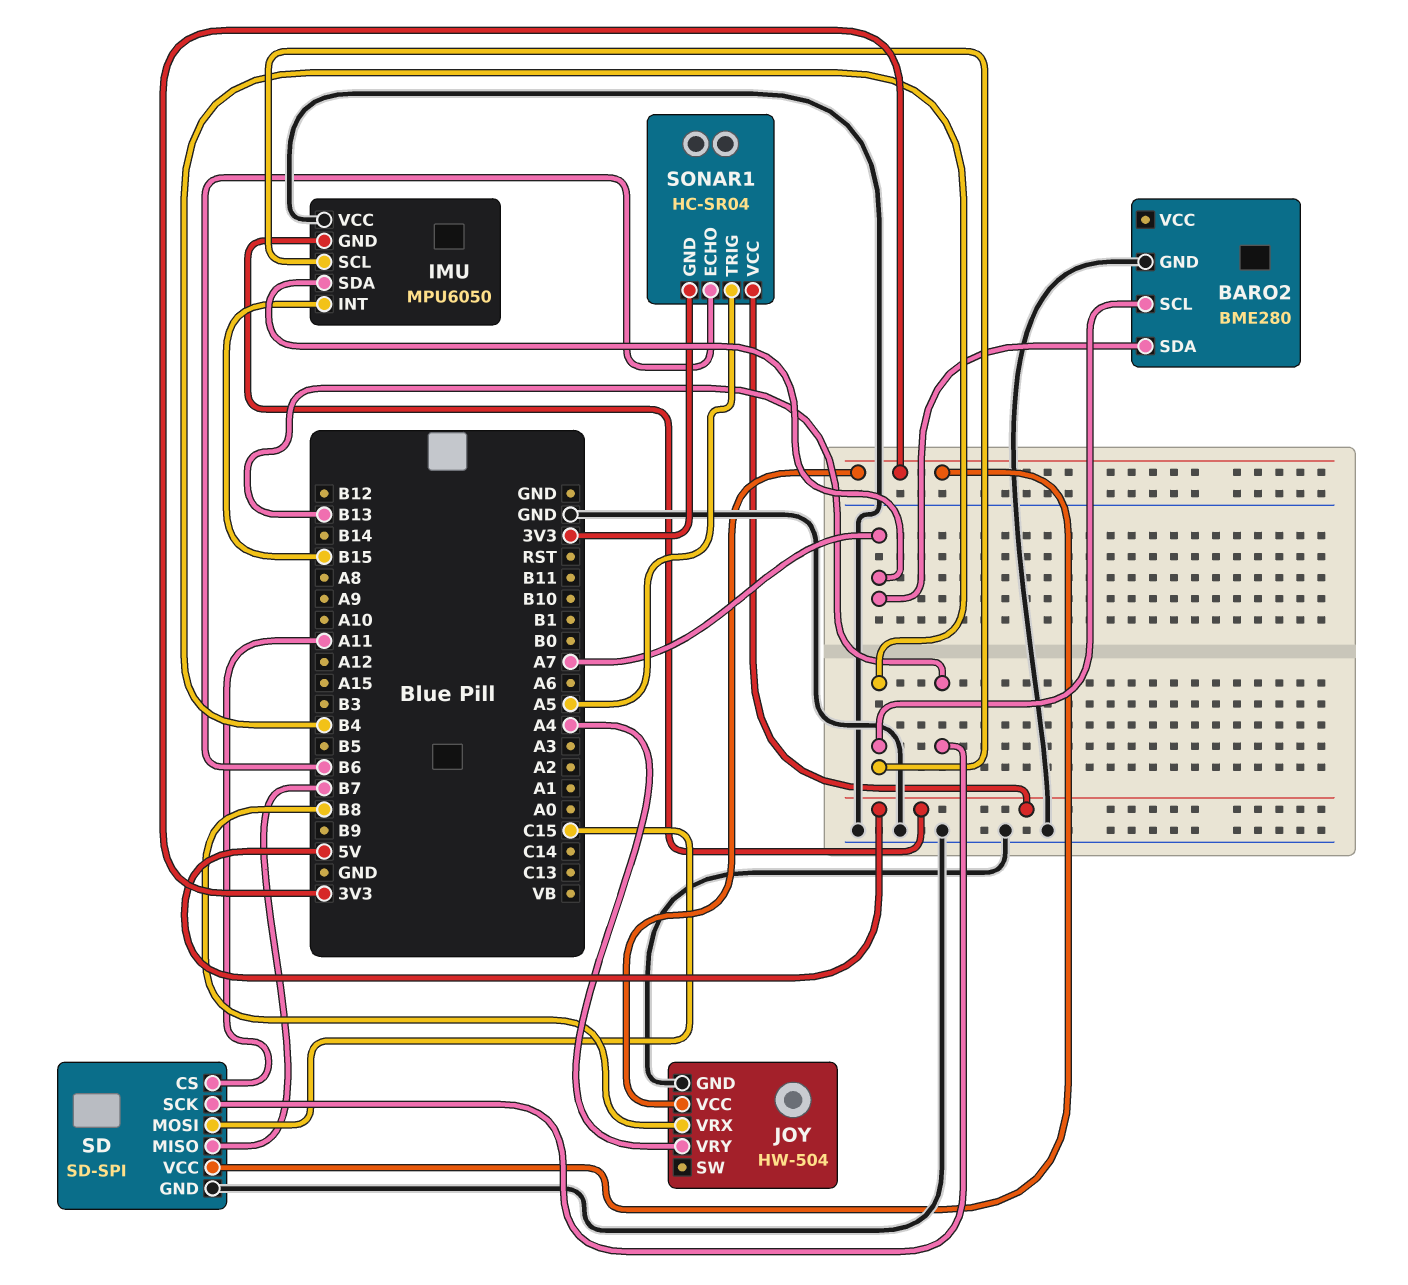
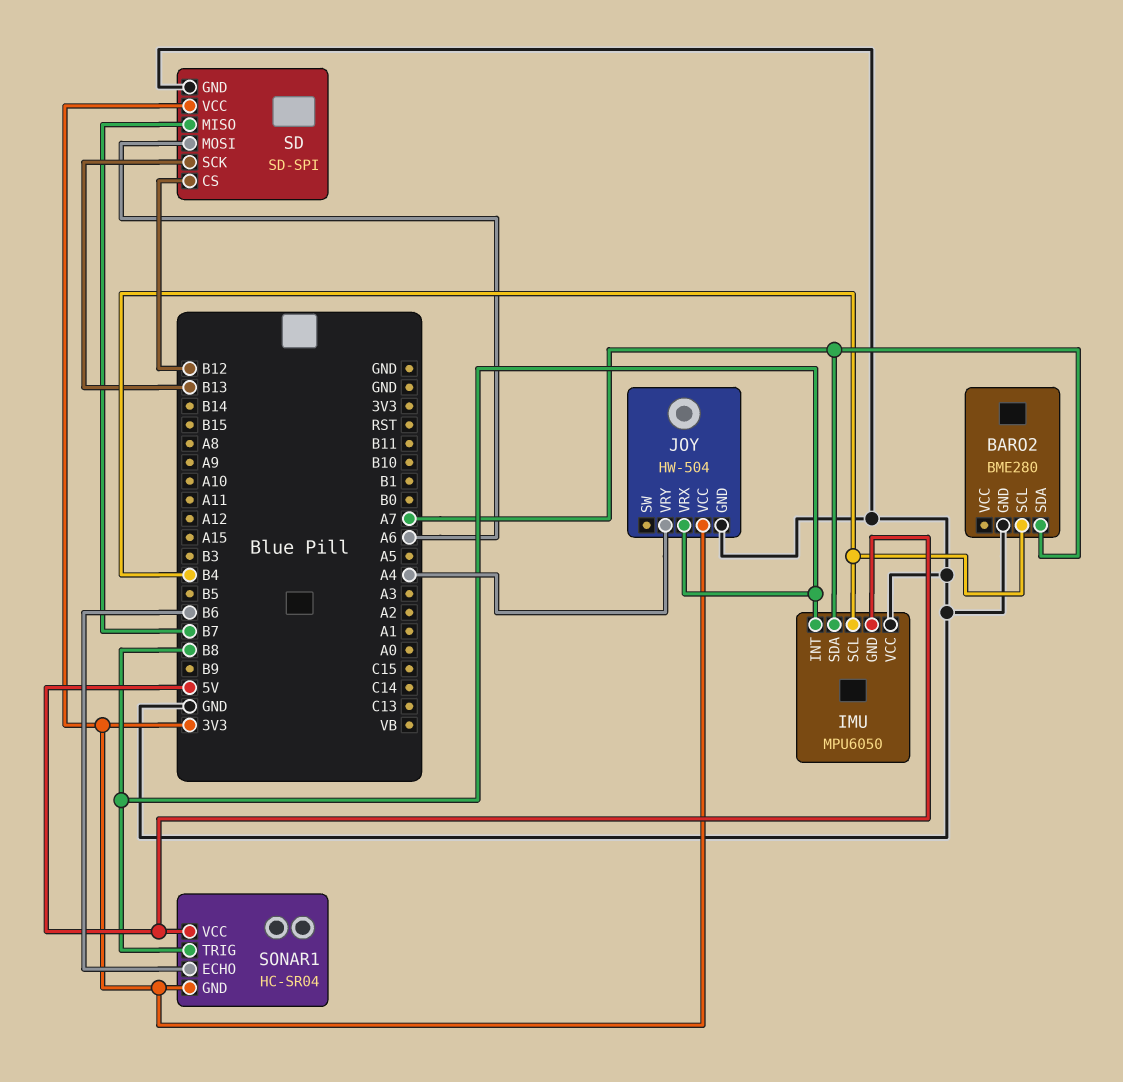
IMU pin INT: B15 -> B8
SD pin CS: A11 -> B12
SD pin MOSI: C15 -> A6
SONAR1 pin TRIG: A5 -> B8

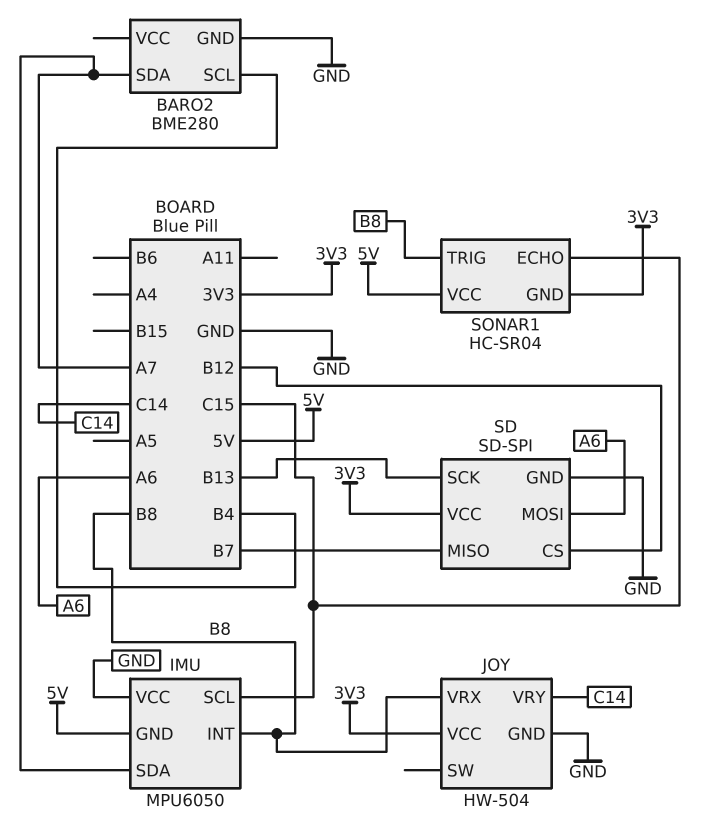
IMU pin SCL: B4 -> C15
JOY pin VRY: A4 -> C14
SONAR1 pin ECHO: B6 -> C15

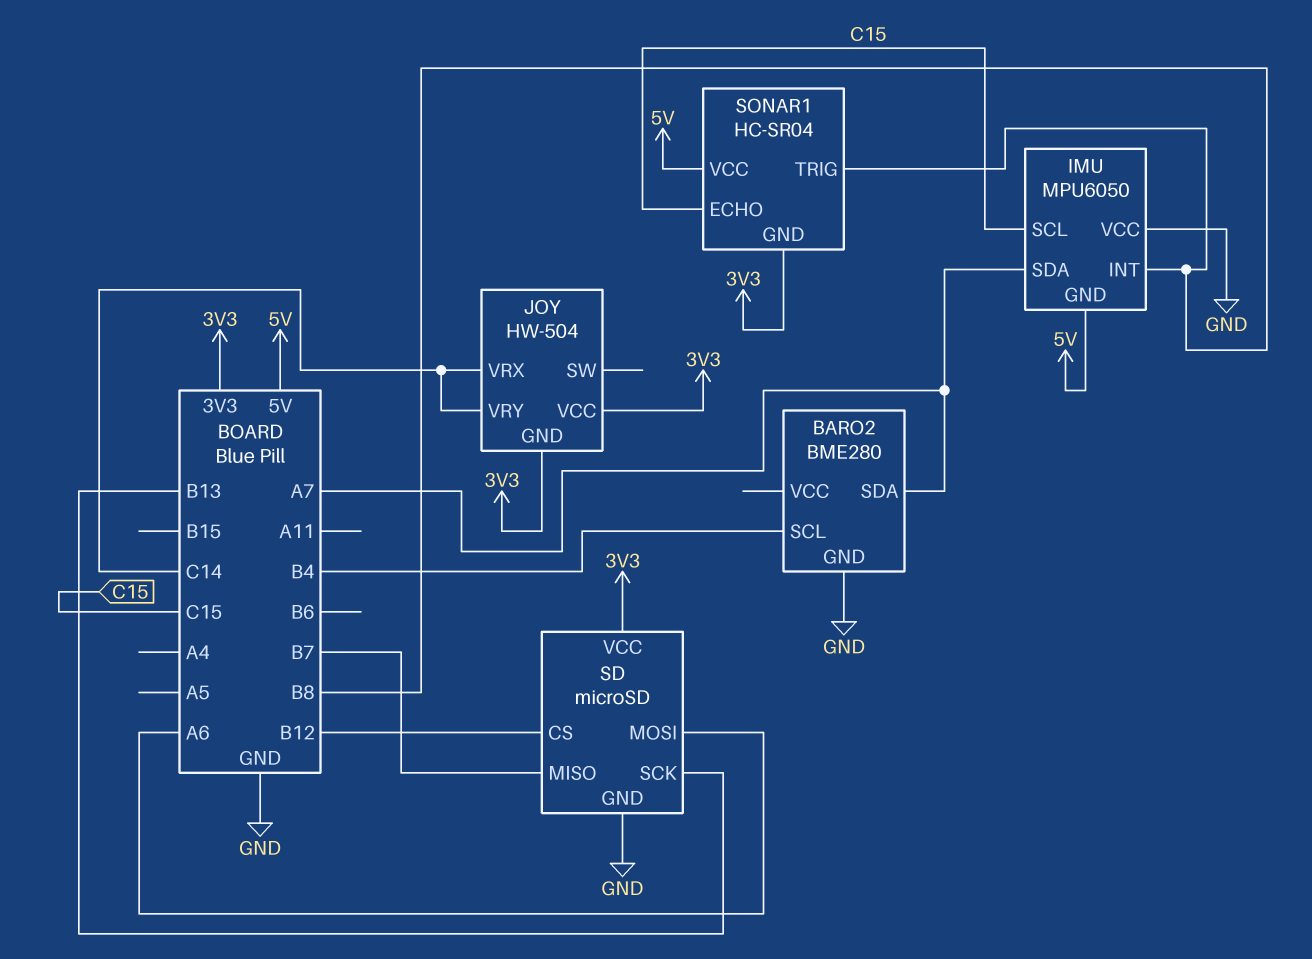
JOY pin GND: GND -> 3V3
JOY pin VRX: B8 -> C14
SD: SD-SPI -> microSD

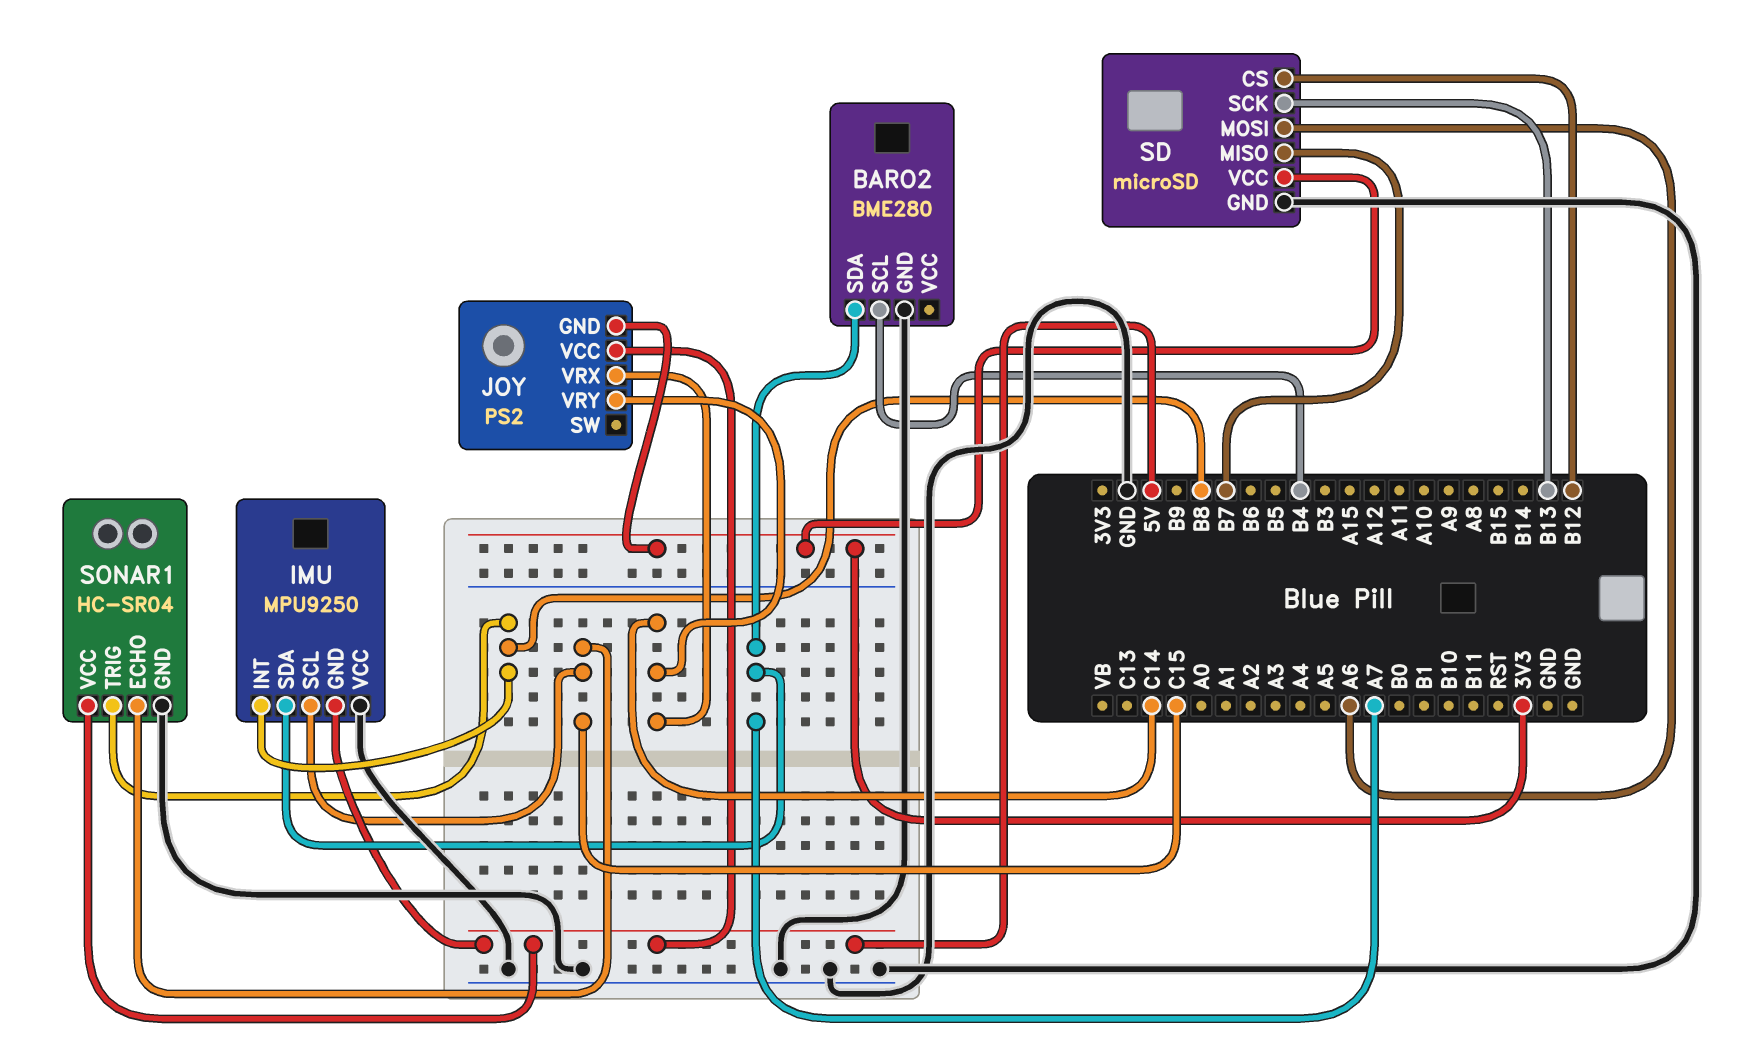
IMU: MPU6050 -> MPU9250
JOY: HW-504 -> PS2
JOY pin VCC: 3V3 -> 5V
SONAR1 pin GND: 3V3 -> GND

